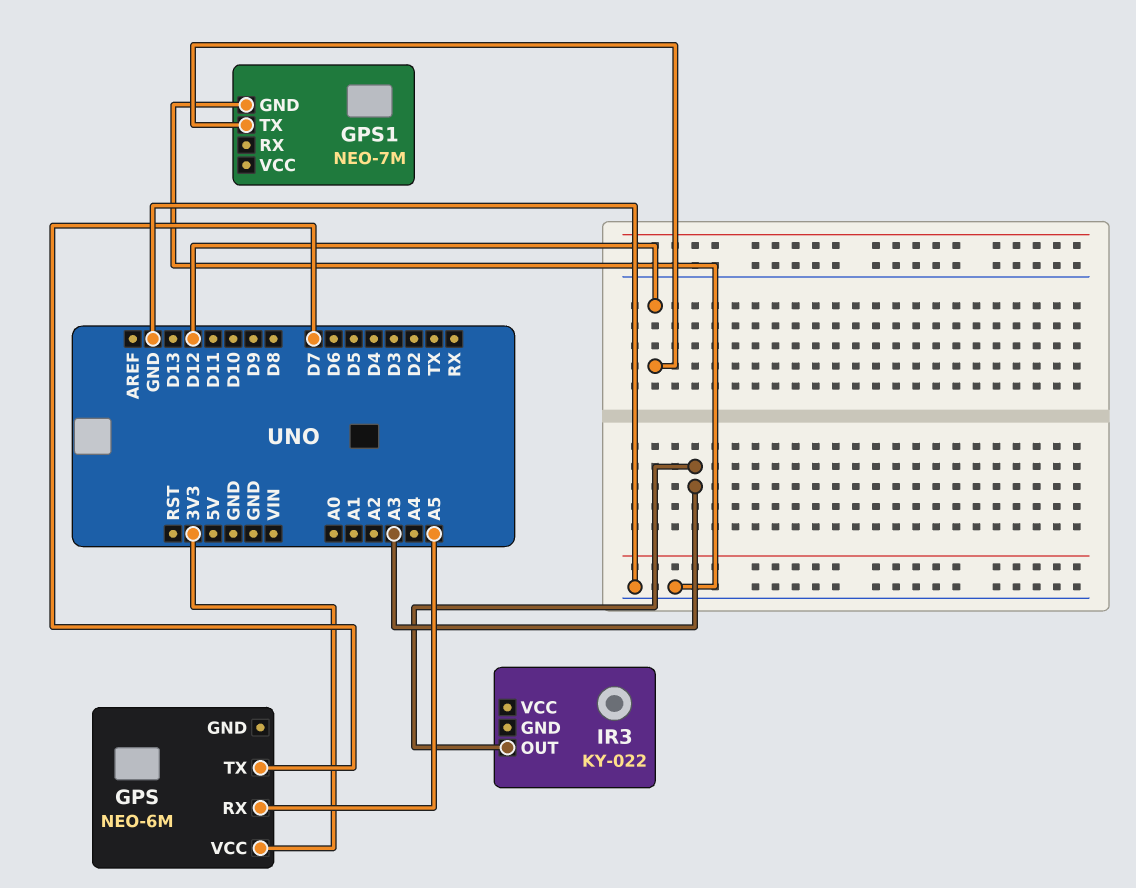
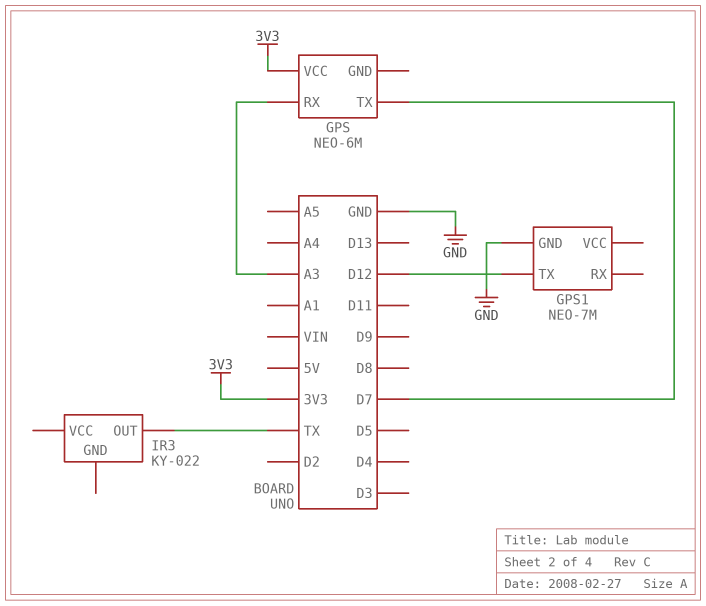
GPS pin RX: A5 -> A3
IR3 pin OUT: A3 -> TX

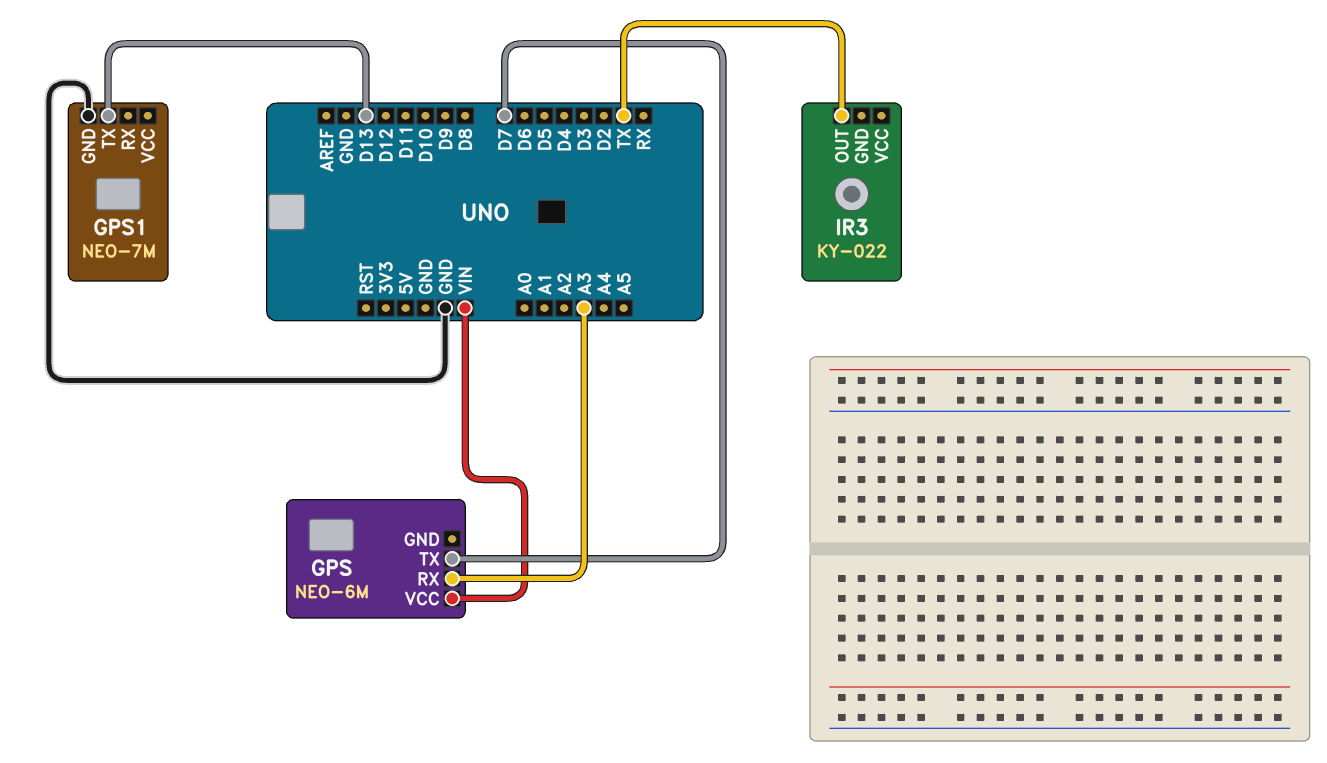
GPS pin VCC: 3V3 -> VIN
GPS1 pin TX: D12 -> D13

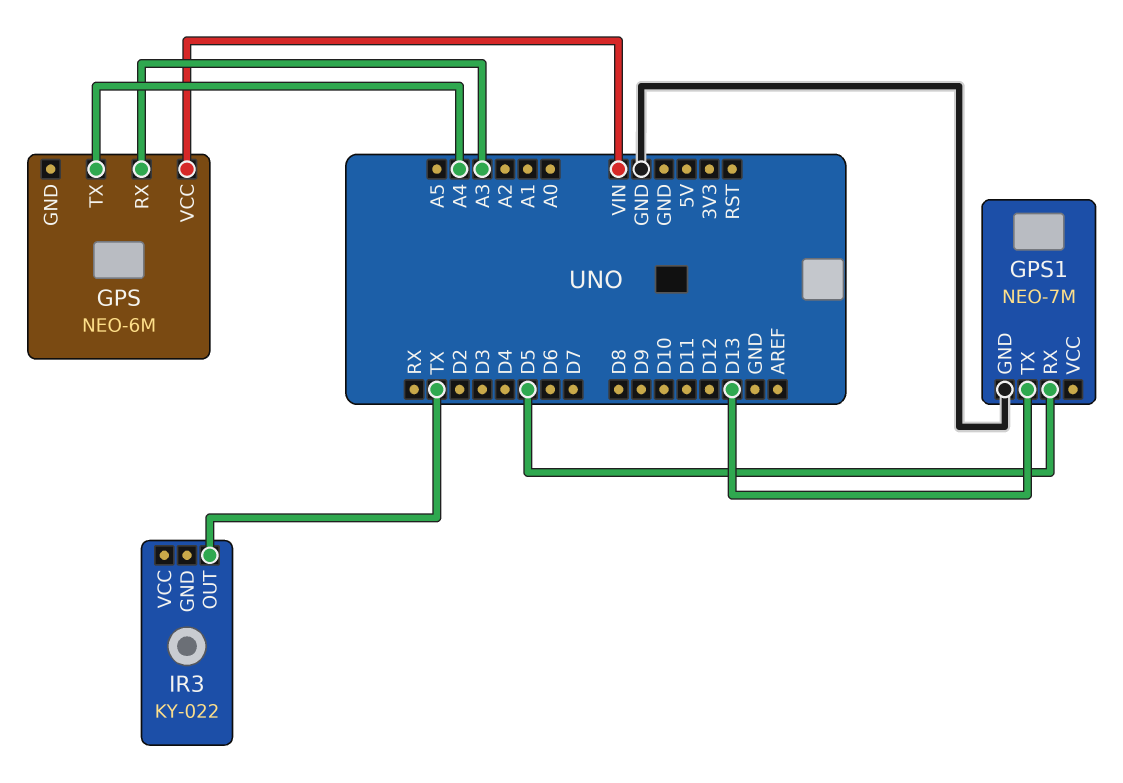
GPS pin TX: D7 -> A4
GPS1 pin RX: none -> D5

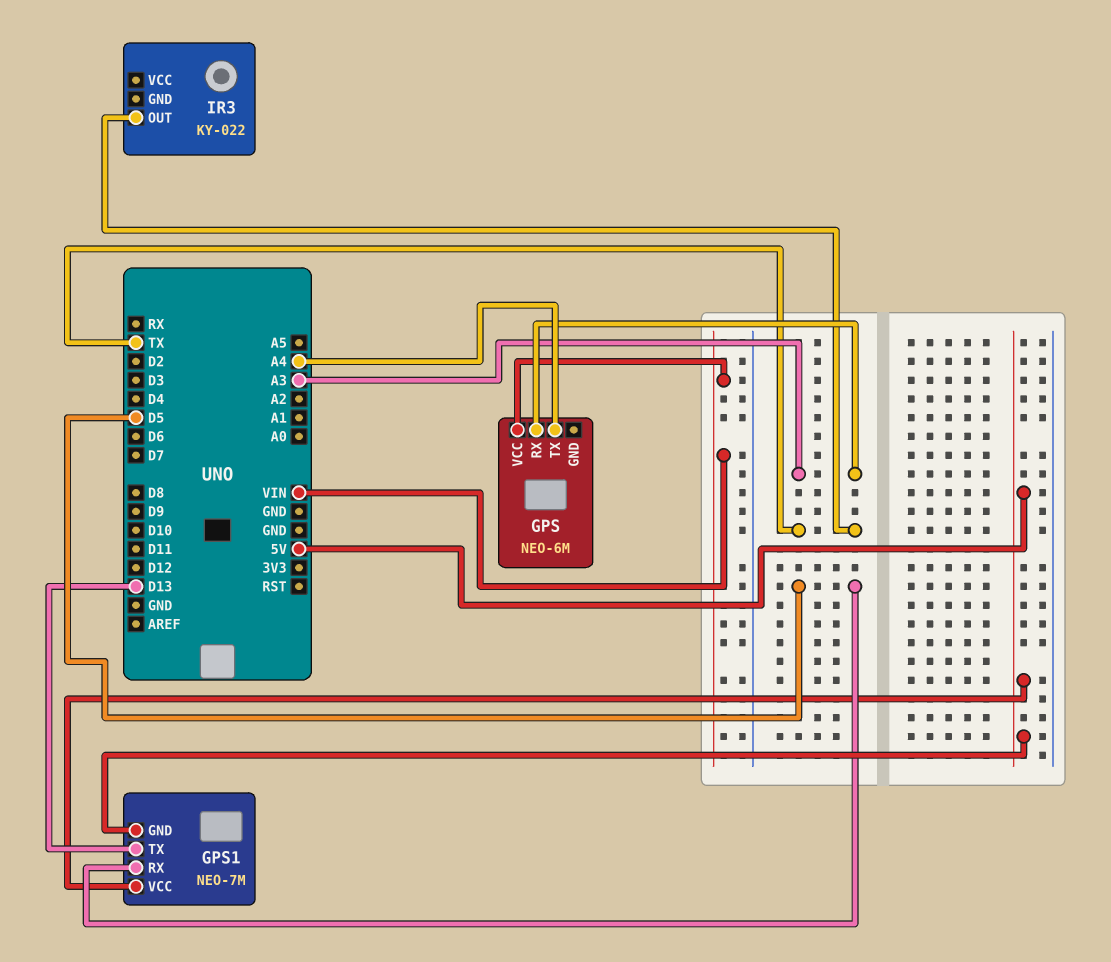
GPS1 pin GND: GND -> 5V
GPS1 pin VCC: none -> 5V

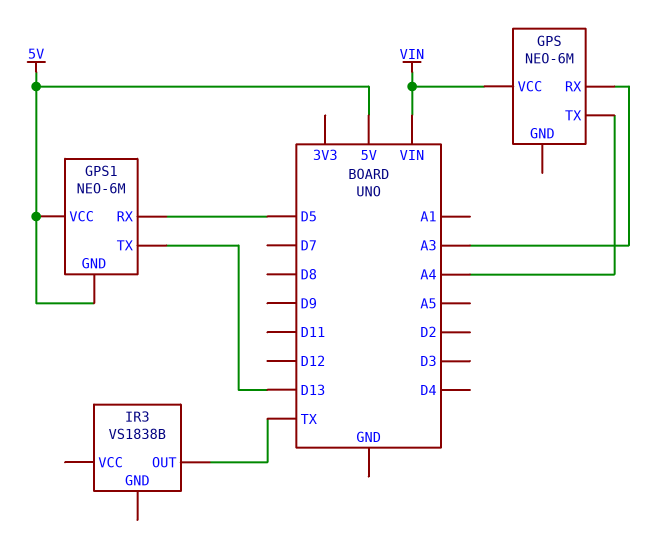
GPS1: NEO-7M -> NEO-6M
IR3: KY-022 -> VS1838B

